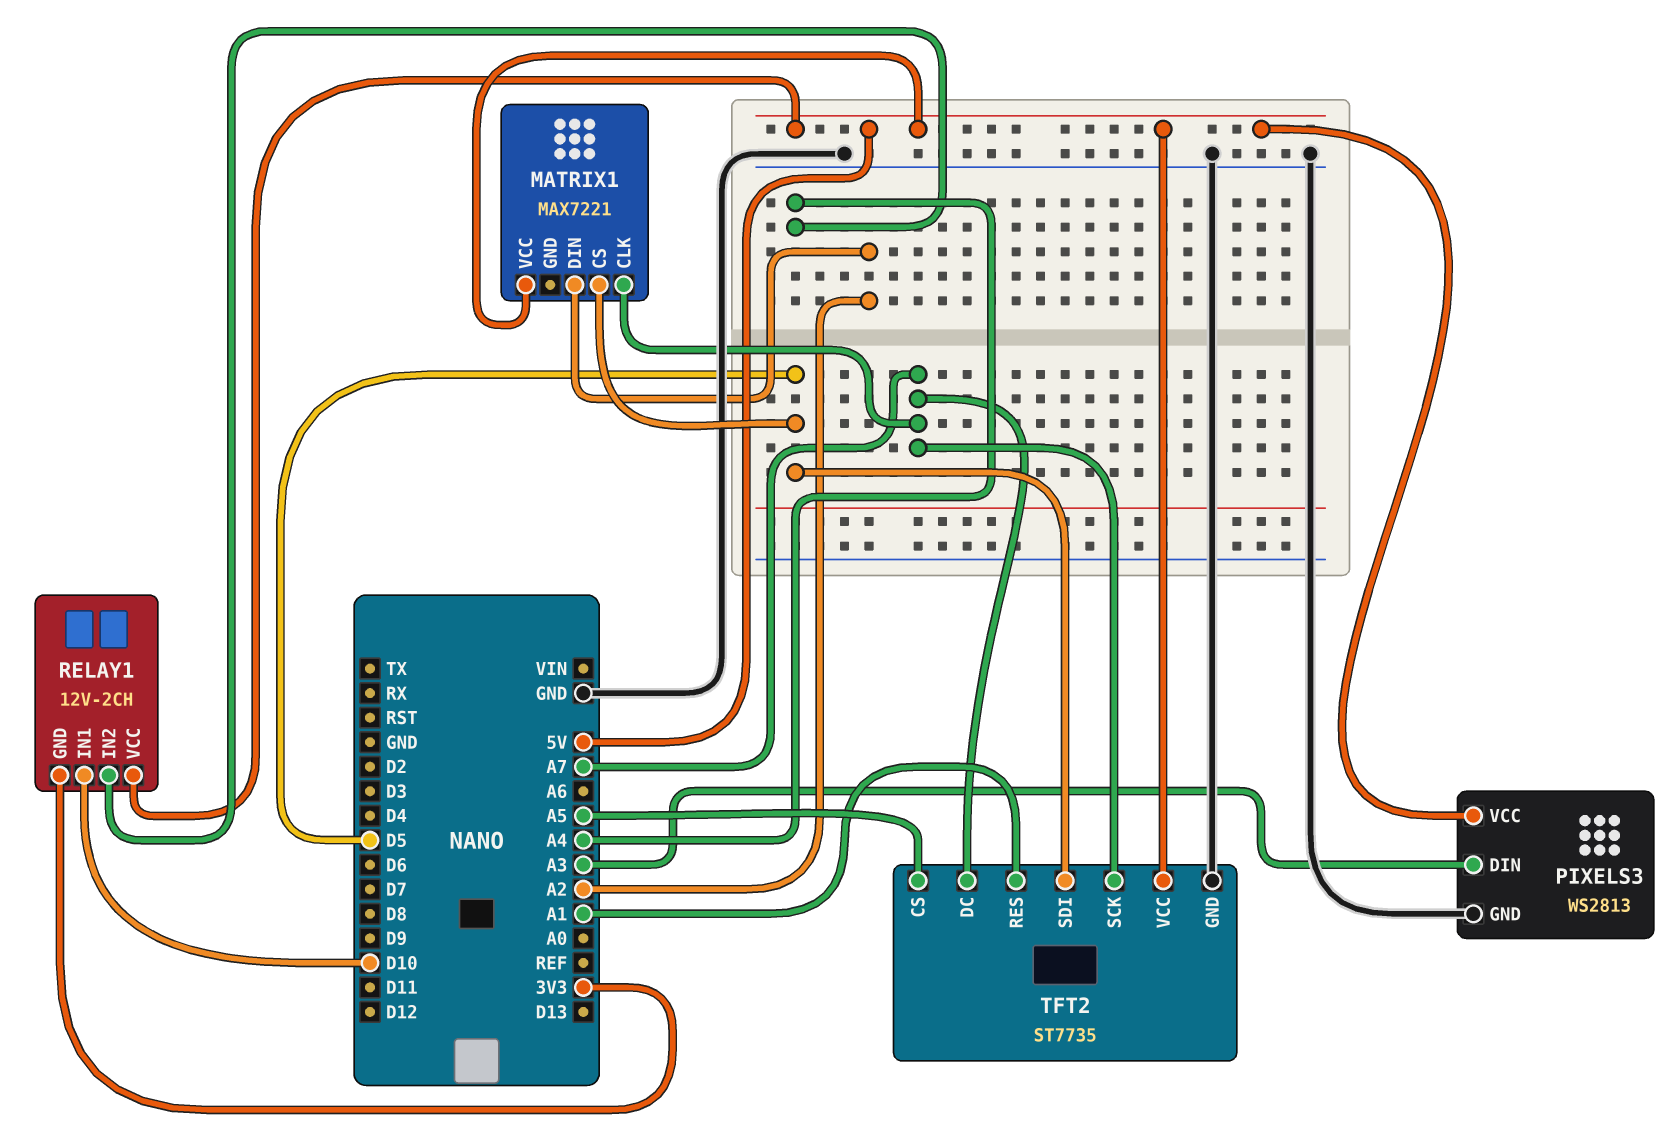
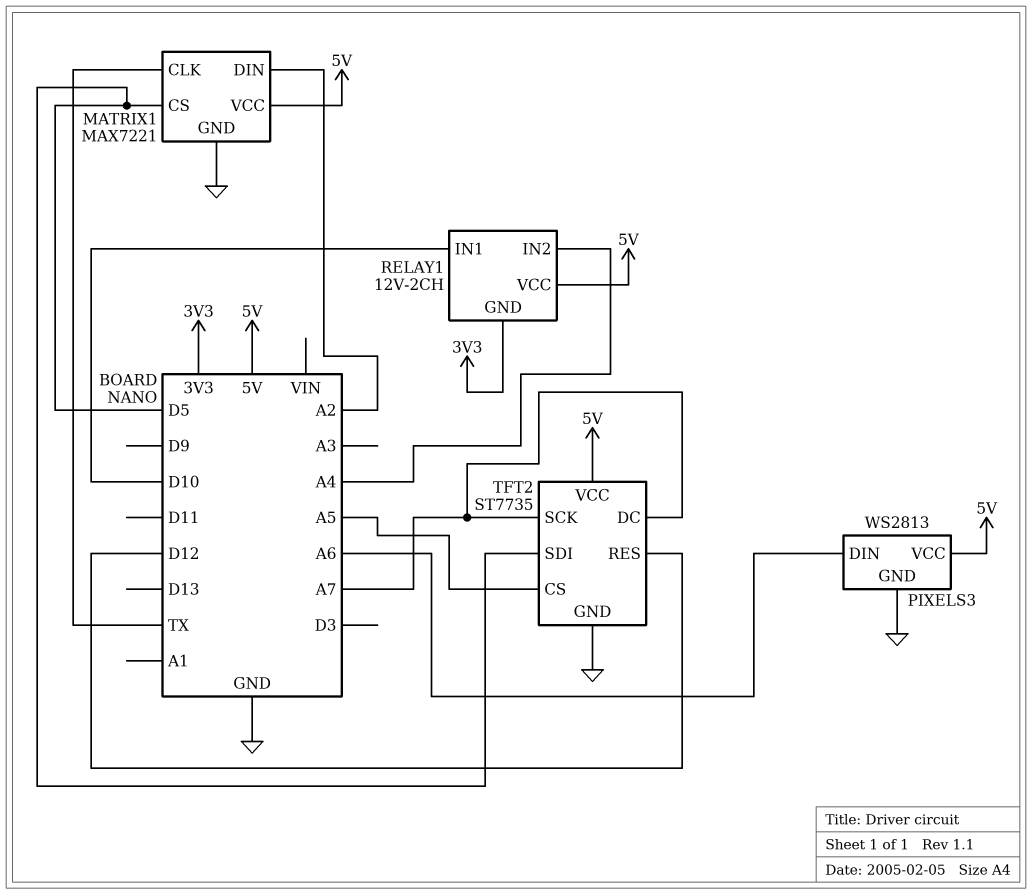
MATRIX1 pin CLK: A7 -> TX
MATRIX1 pin GND: none -> GND
PIXELS3 pin DIN: A3 -> A6
TFT2 pin RES: A1 -> D12

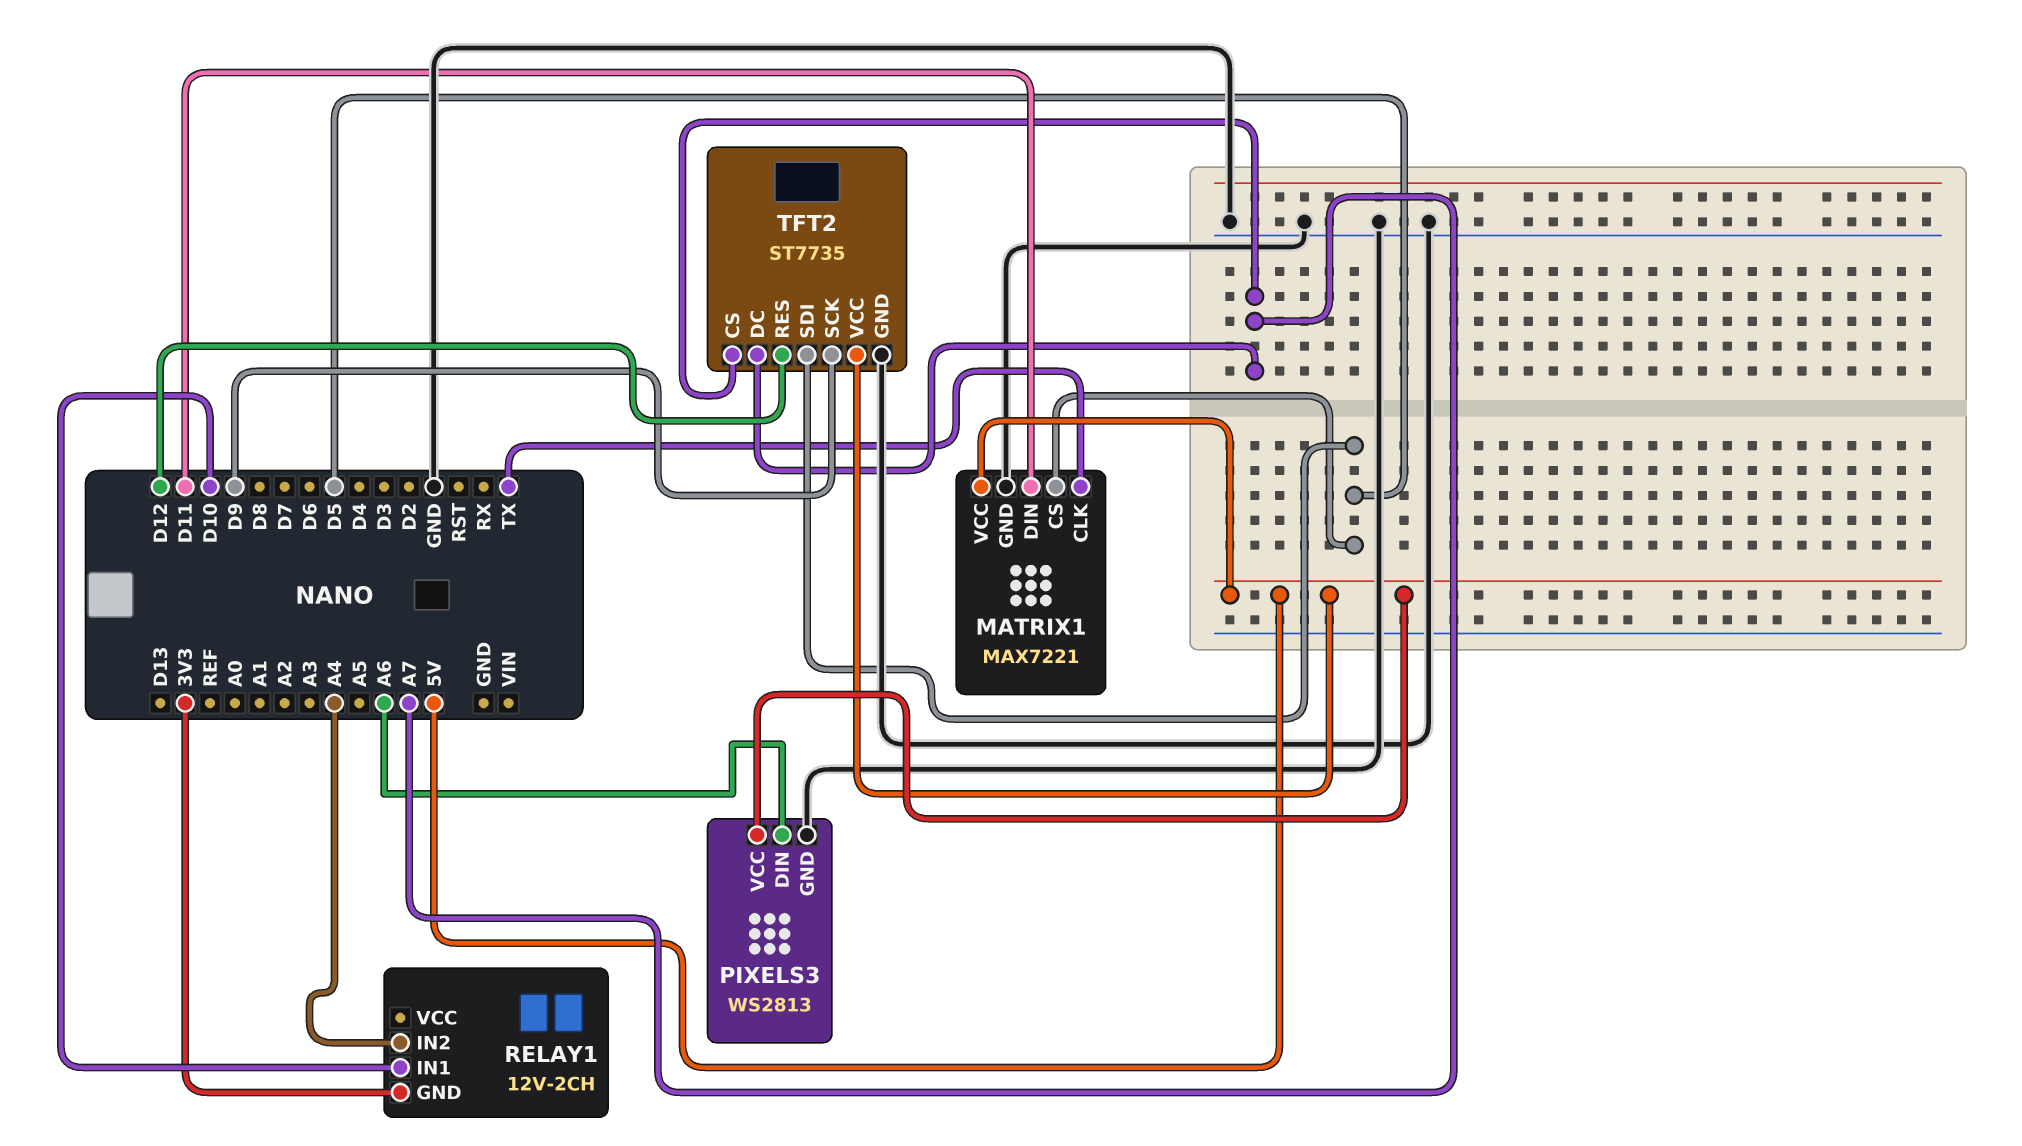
MATRIX1 pin DIN: A2 -> D11
RELAY1 pin VCC: 5V -> none
TFT2 pin CS: A5 -> A7
TFT2 pin SCK: A7 -> D9

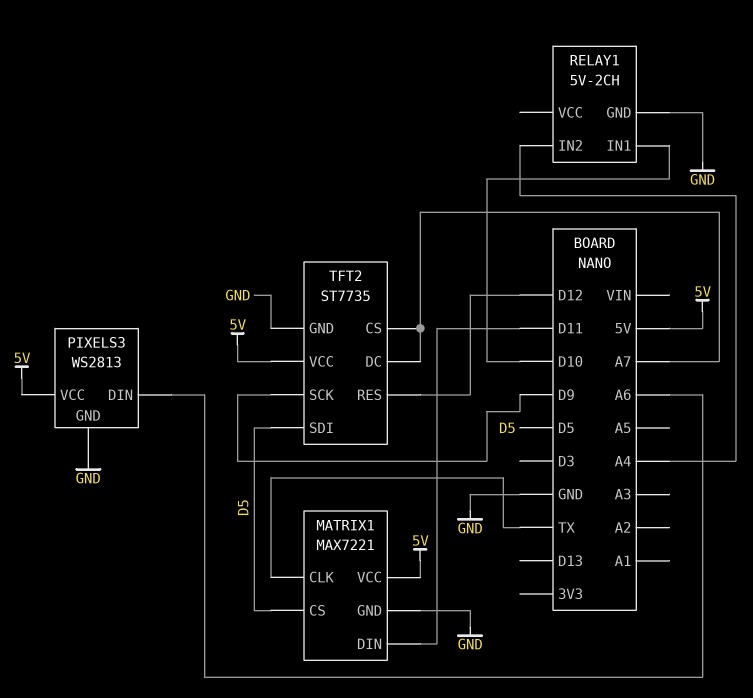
RELAY1: 12V-2CH -> 5V-2CH
RELAY1 pin GND: 3V3 -> GND

